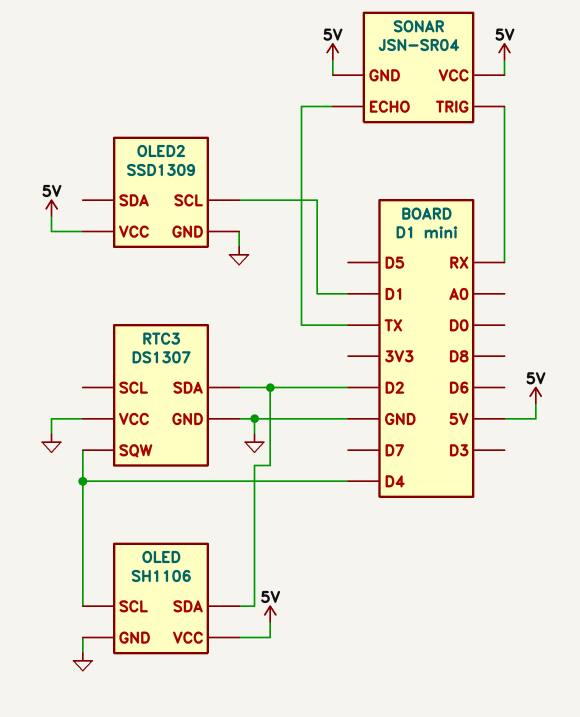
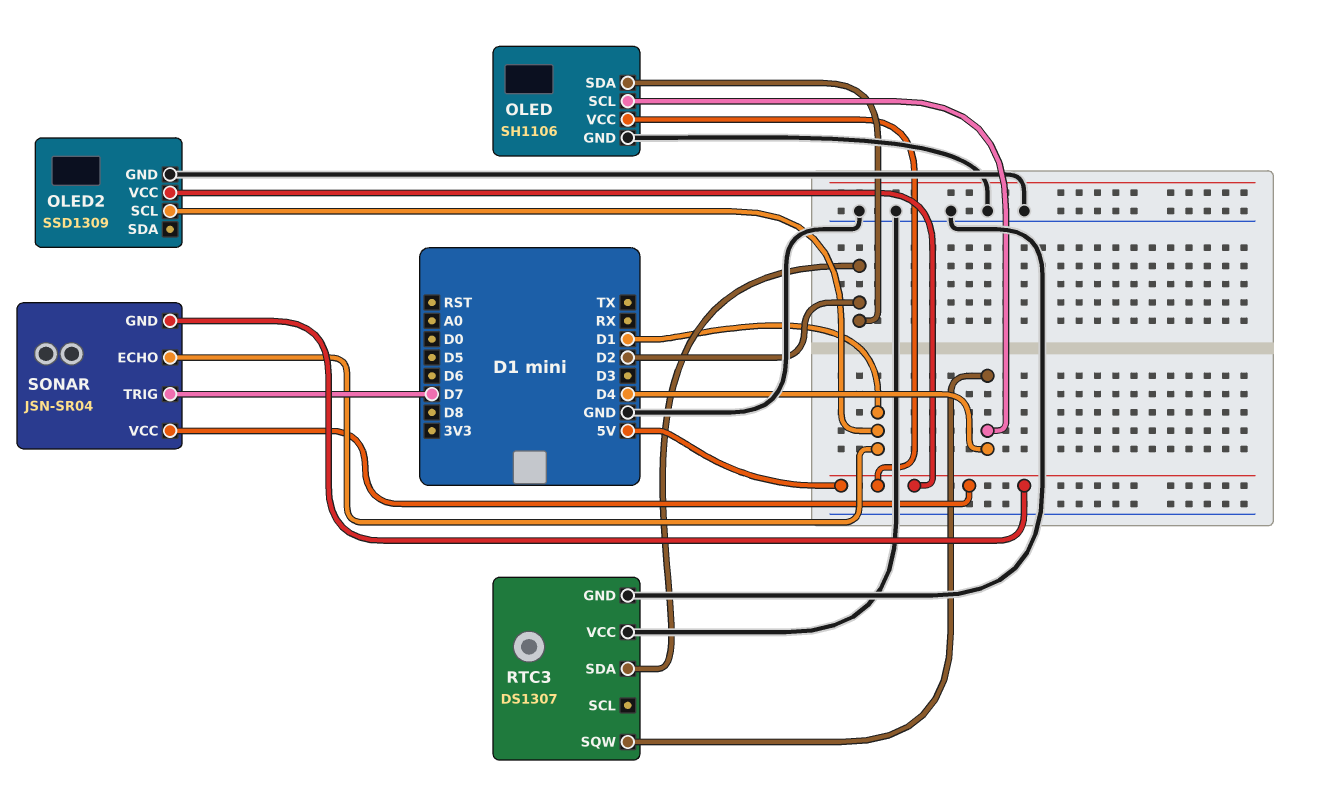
SONAR pin ECHO: TX -> D1
SONAR pin TRIG: RX -> D7

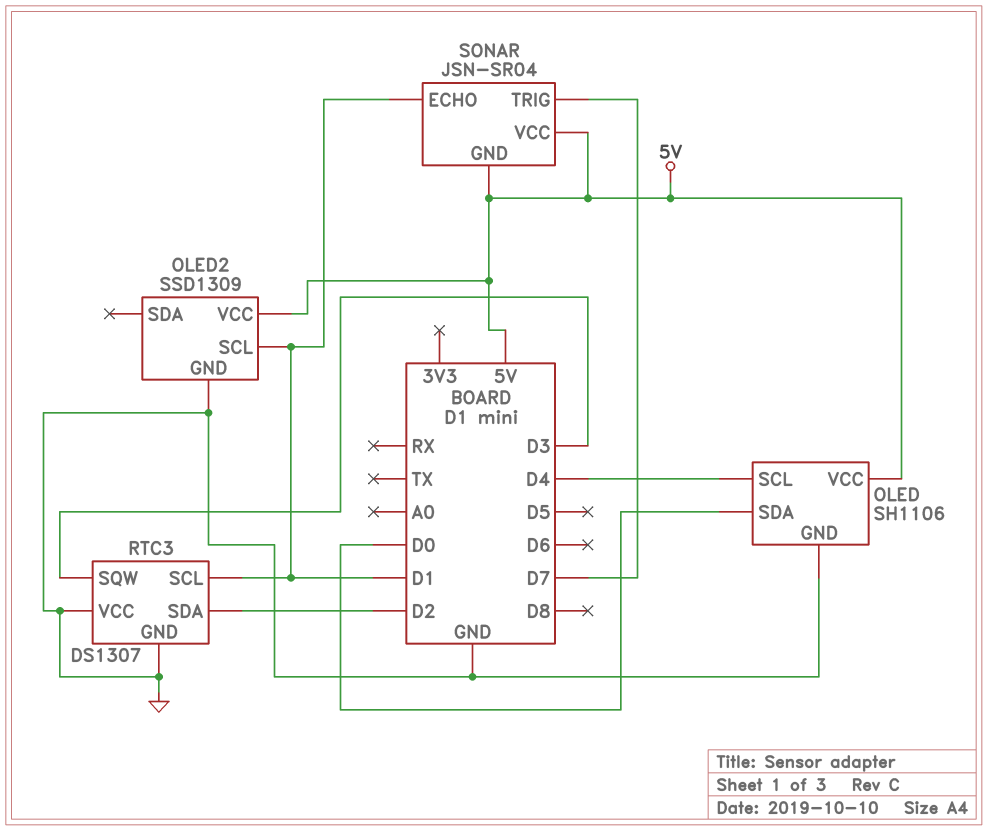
OLED pin SDA: D2 -> D0
RTC3 pin SCL: none -> D1
RTC3 pin SQW: D4 -> D3

